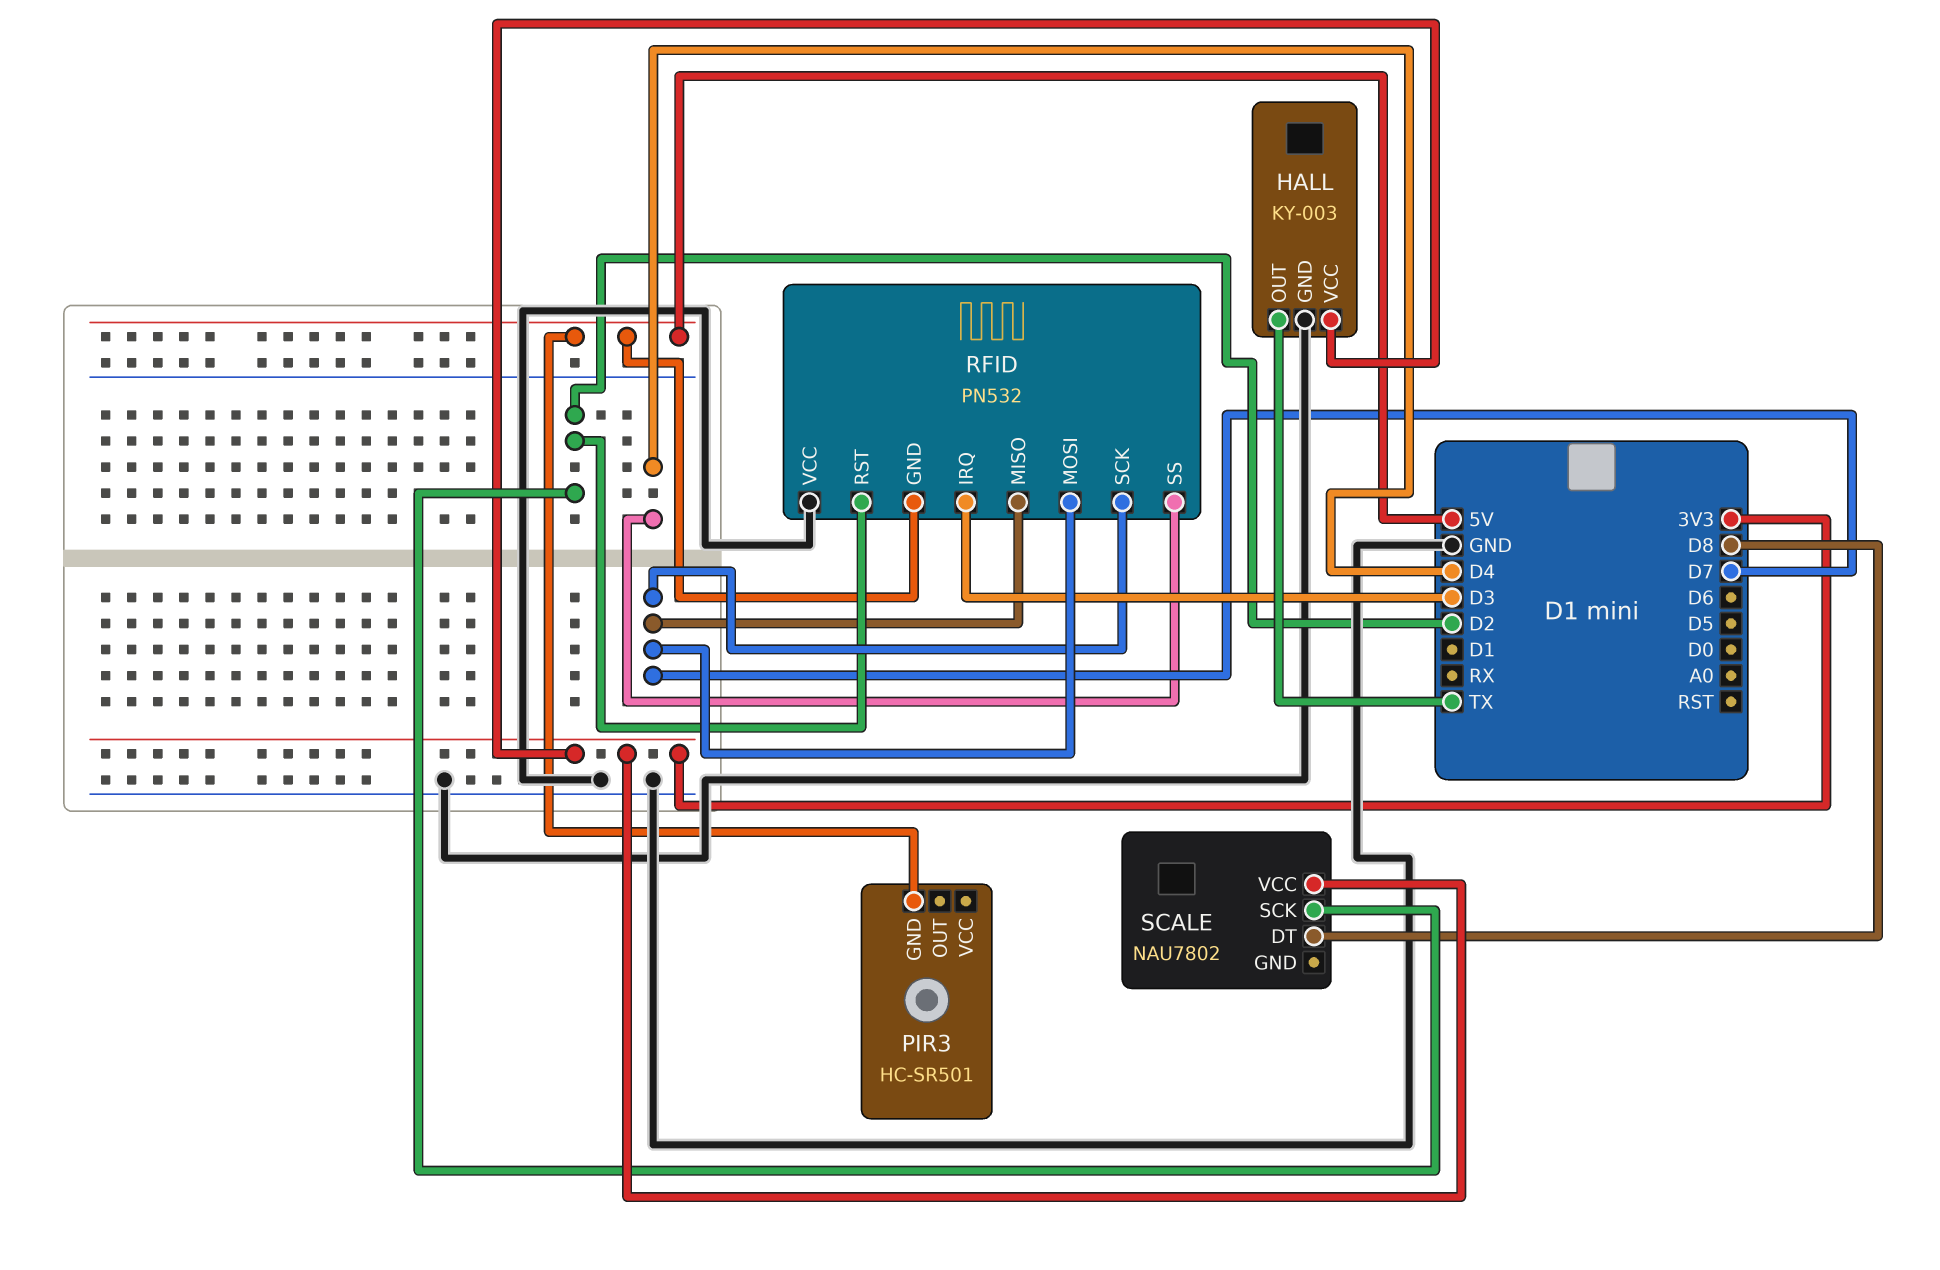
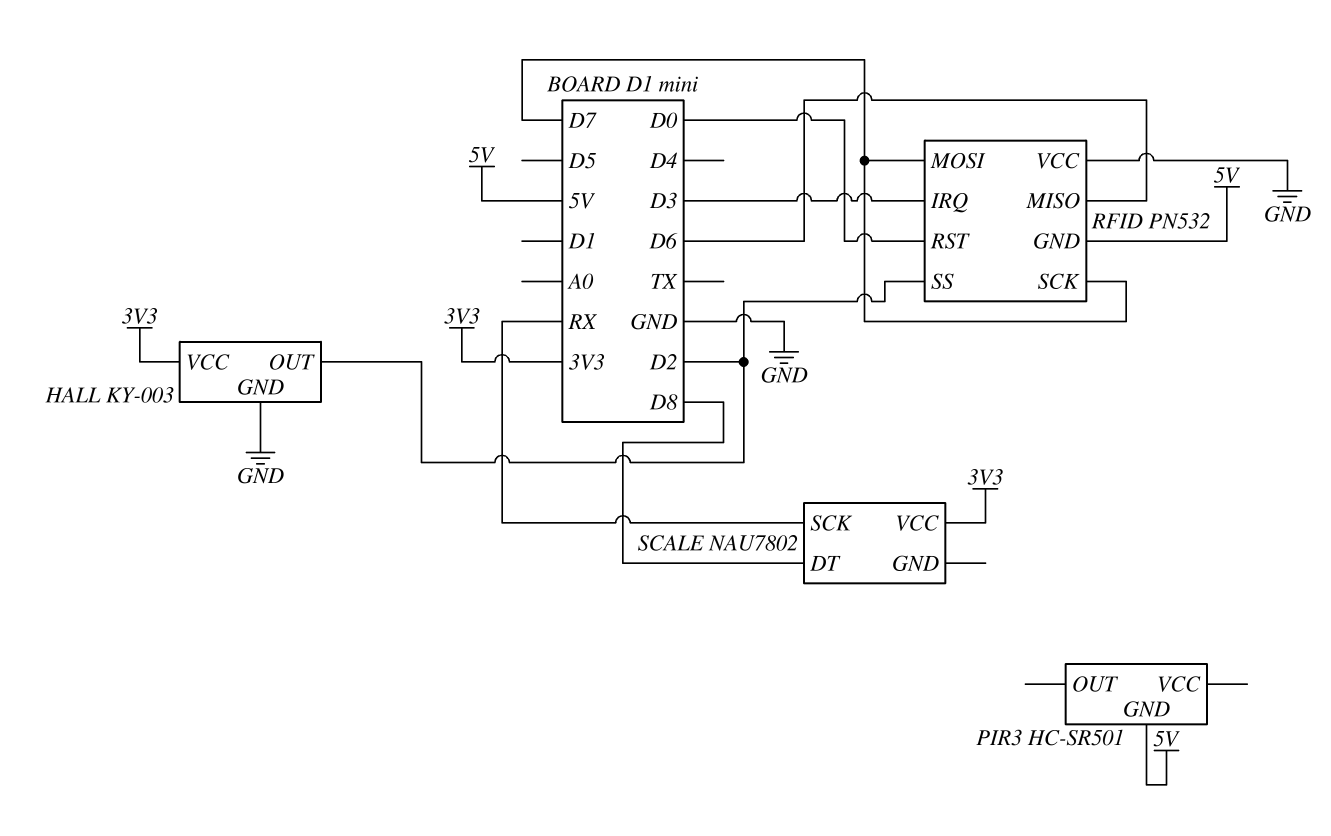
HALL pin OUT: TX -> D2
RFID pin MISO: D7 -> D6
RFID pin RST: D2 -> D0
RFID pin SS: D4 -> D2
SCALE pin SCK: D2 -> RX

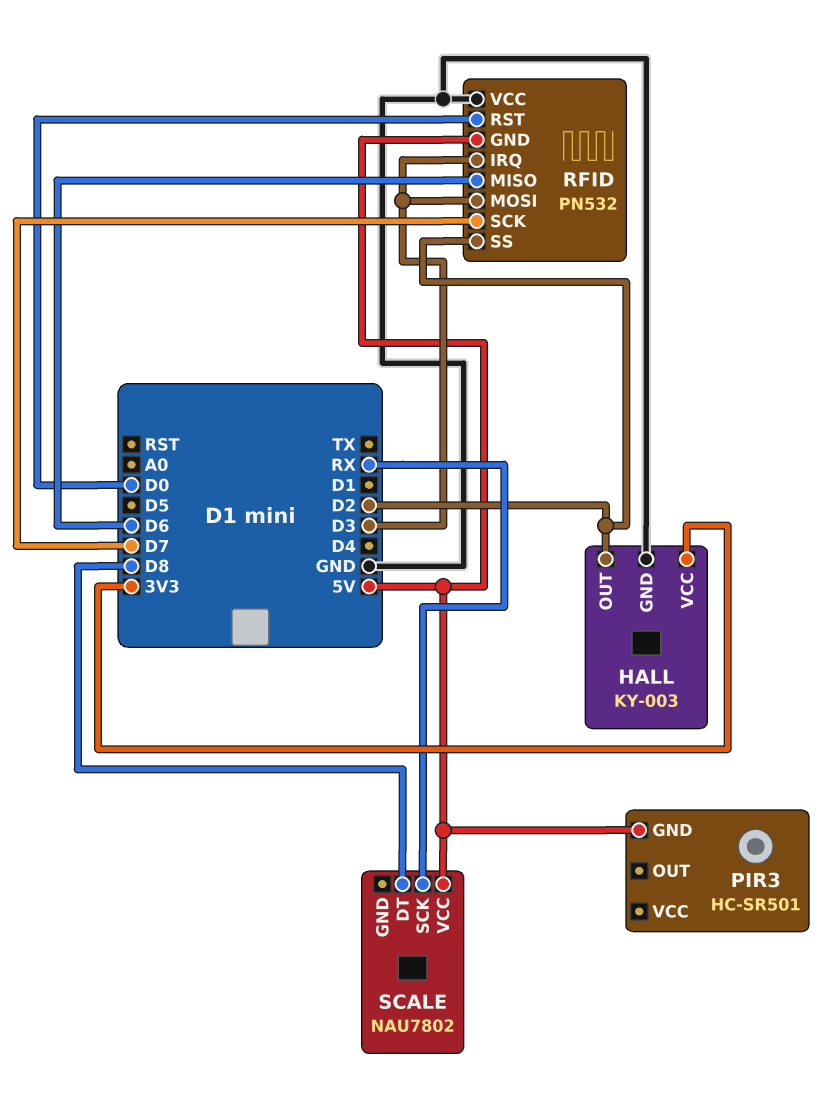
RFID pin MOSI: D7 -> D3
SCALE pin VCC: 3V3 -> 5V

